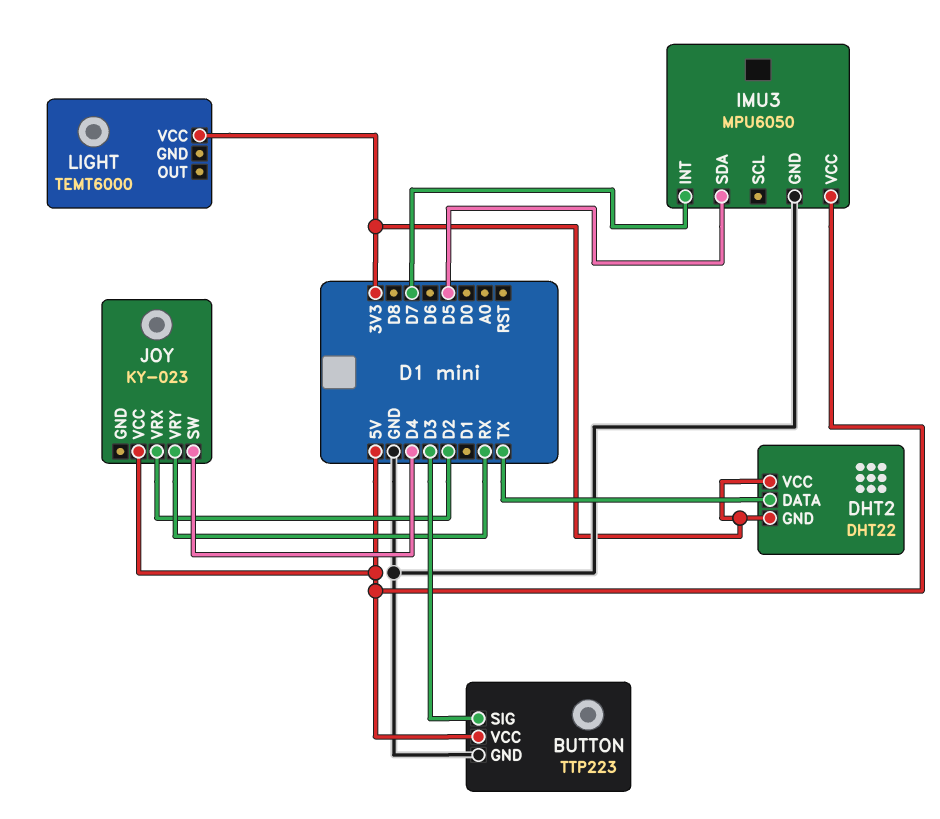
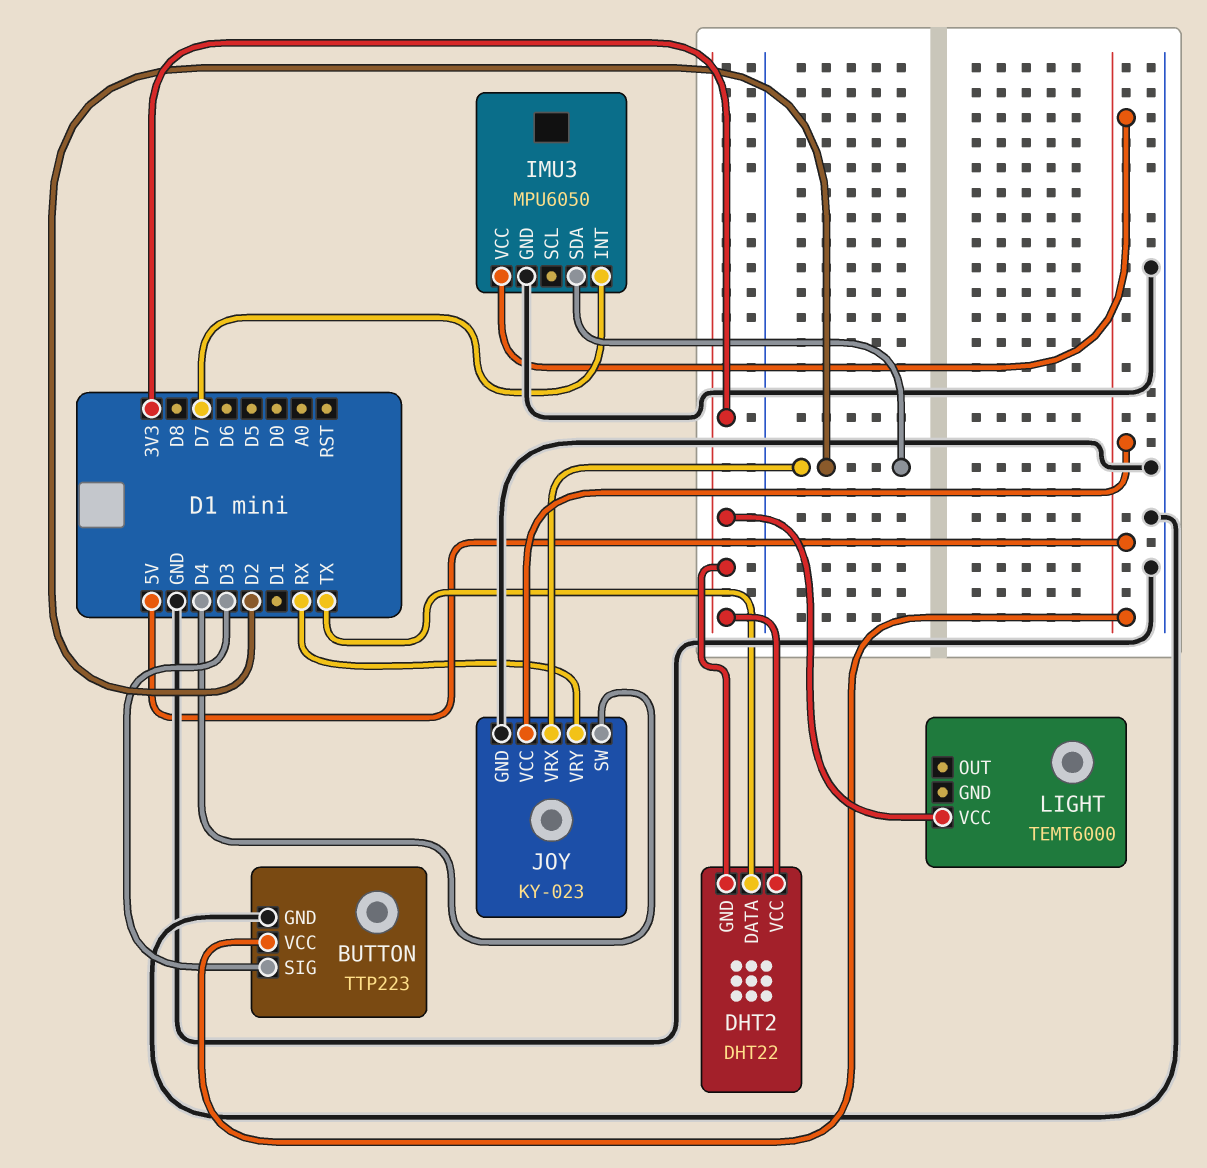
IMU3 pin SDA: D5 -> D2
JOY pin GND: none -> GND

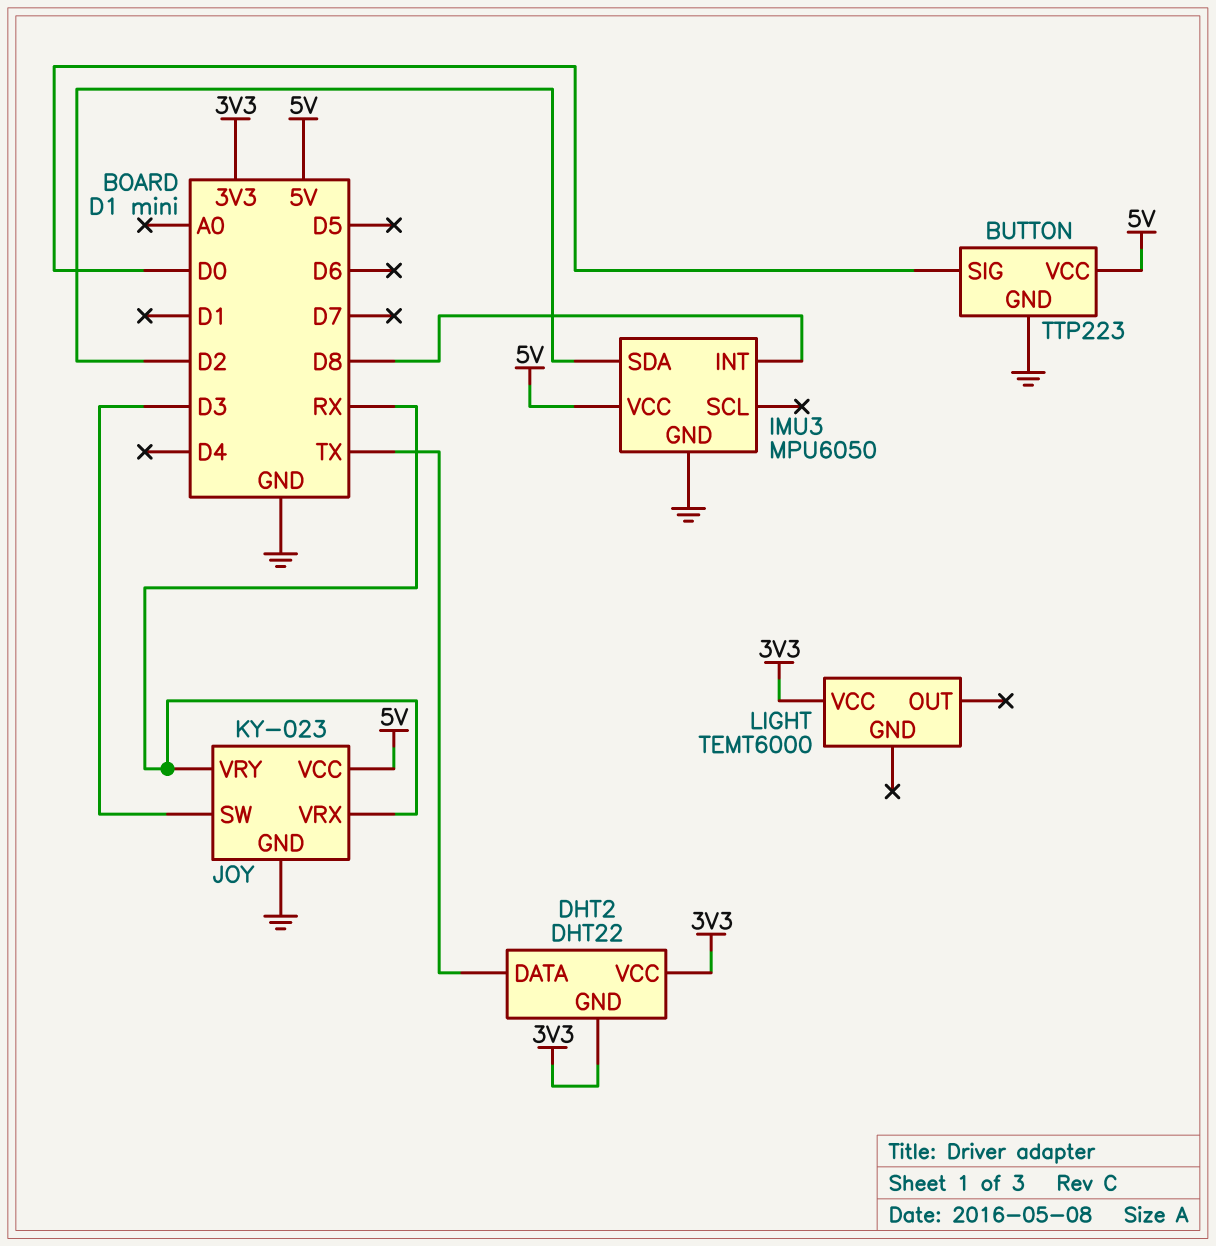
BUTTON pin SIG: D3 -> D0
IMU3 pin INT: D7 -> D8
JOY pin SW: D4 -> D3
JOY pin VRX: D2 -> RX

